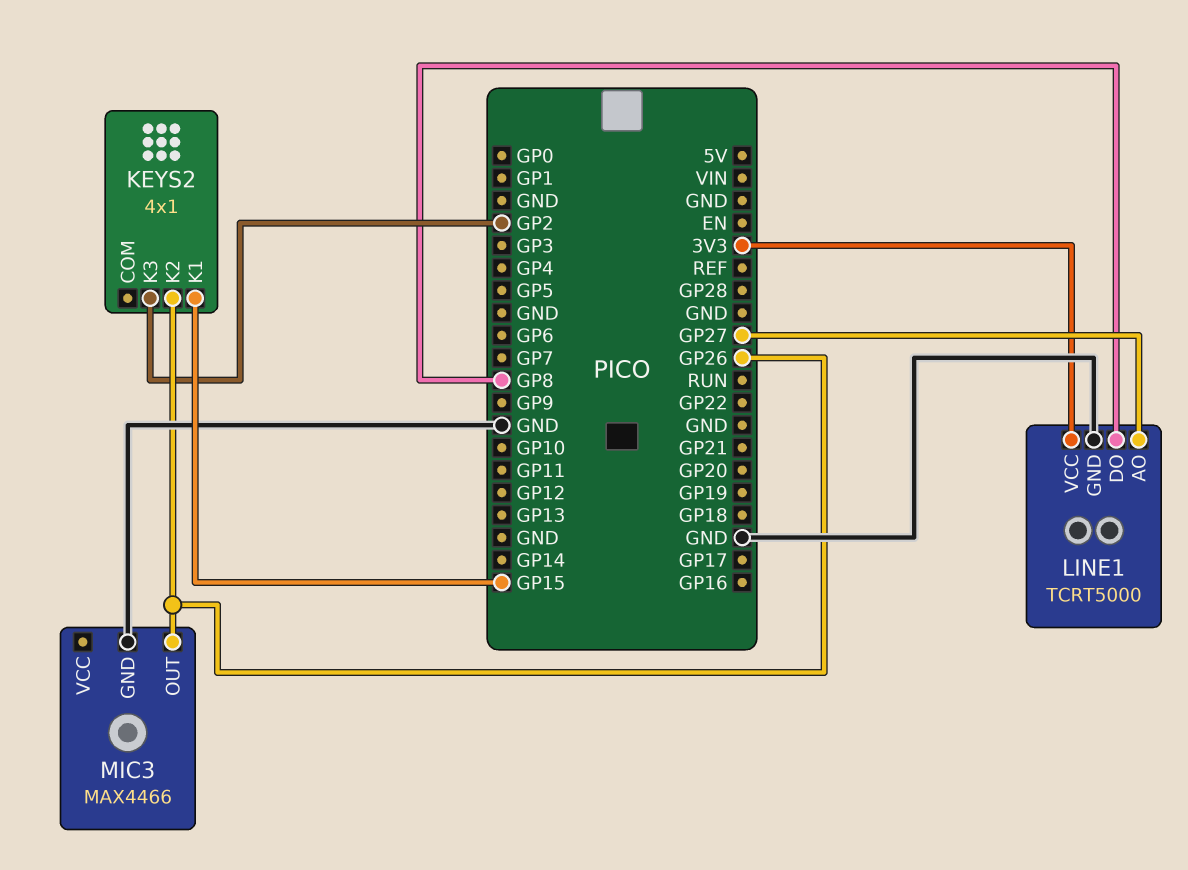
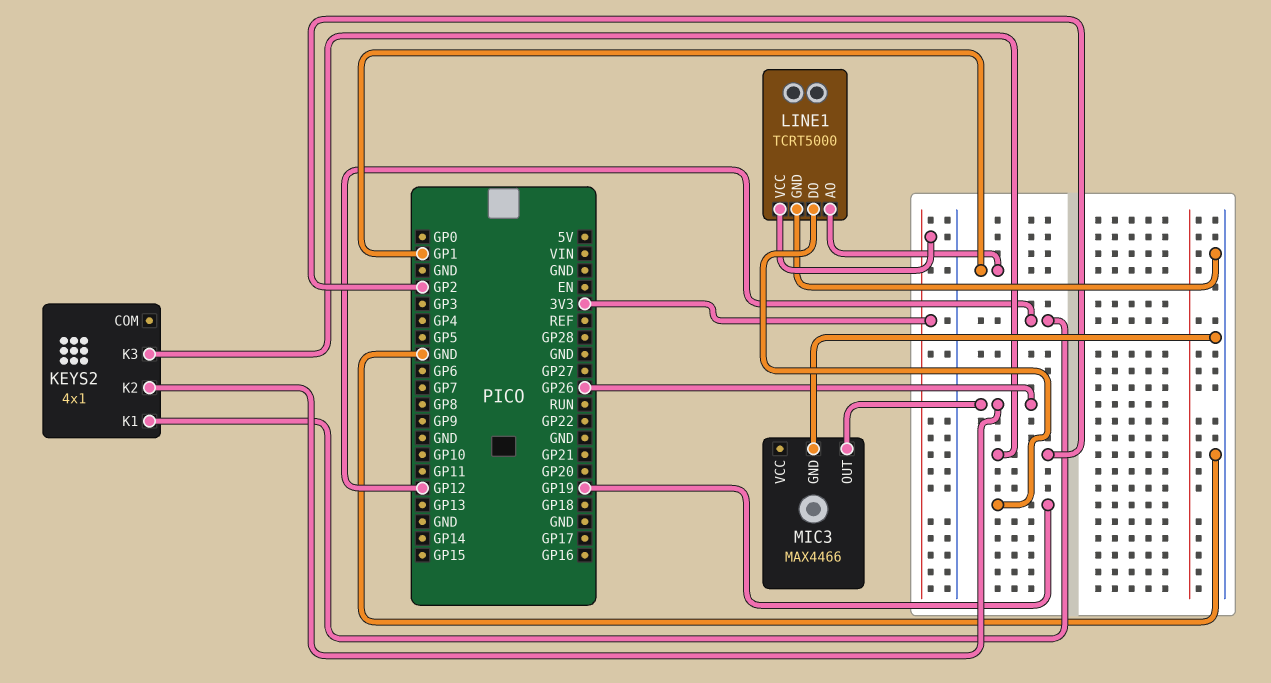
KEYS2 pin K1: GP15 -> GP12
LINE1 pin AO: GP27 -> GP1
LINE1 pin DO: GP8 -> GP19

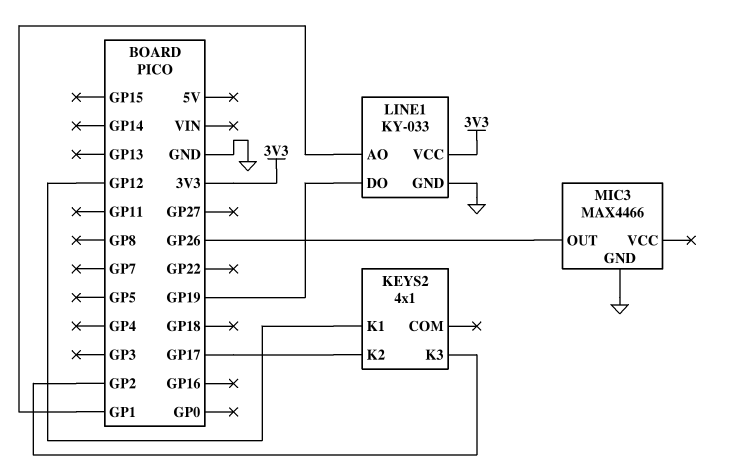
KEYS2 pin K2: GP26 -> GP17
LINE1: TCRT5000 -> KY-033

